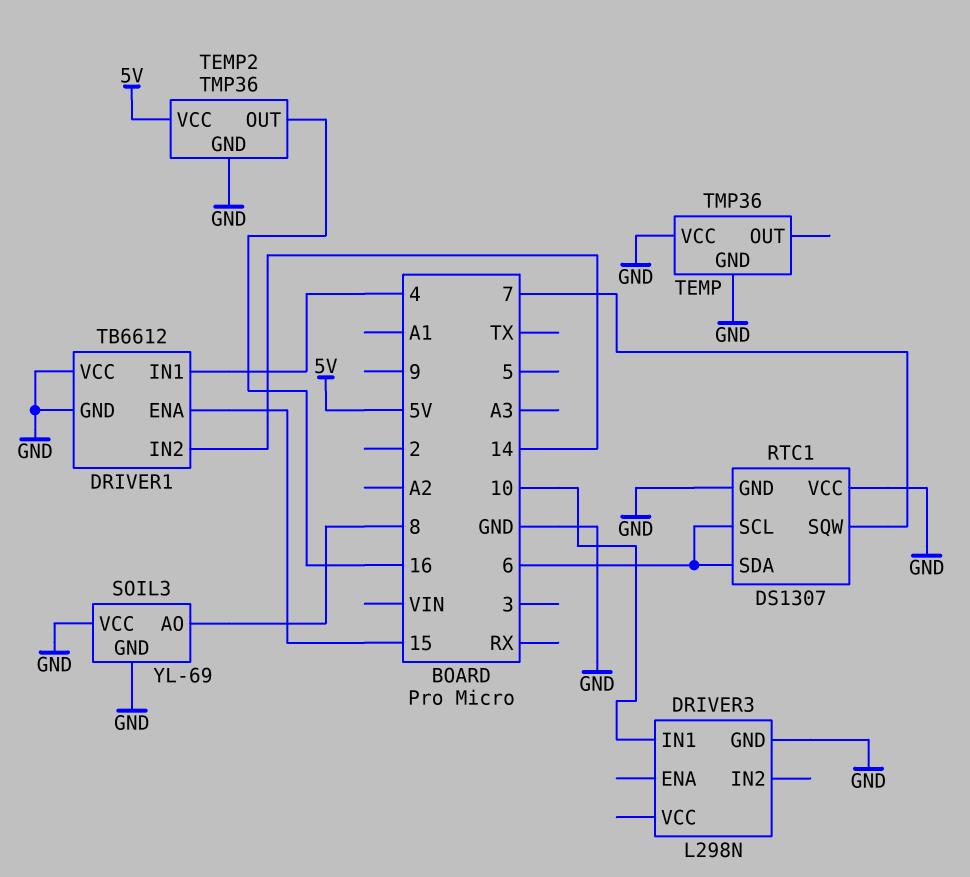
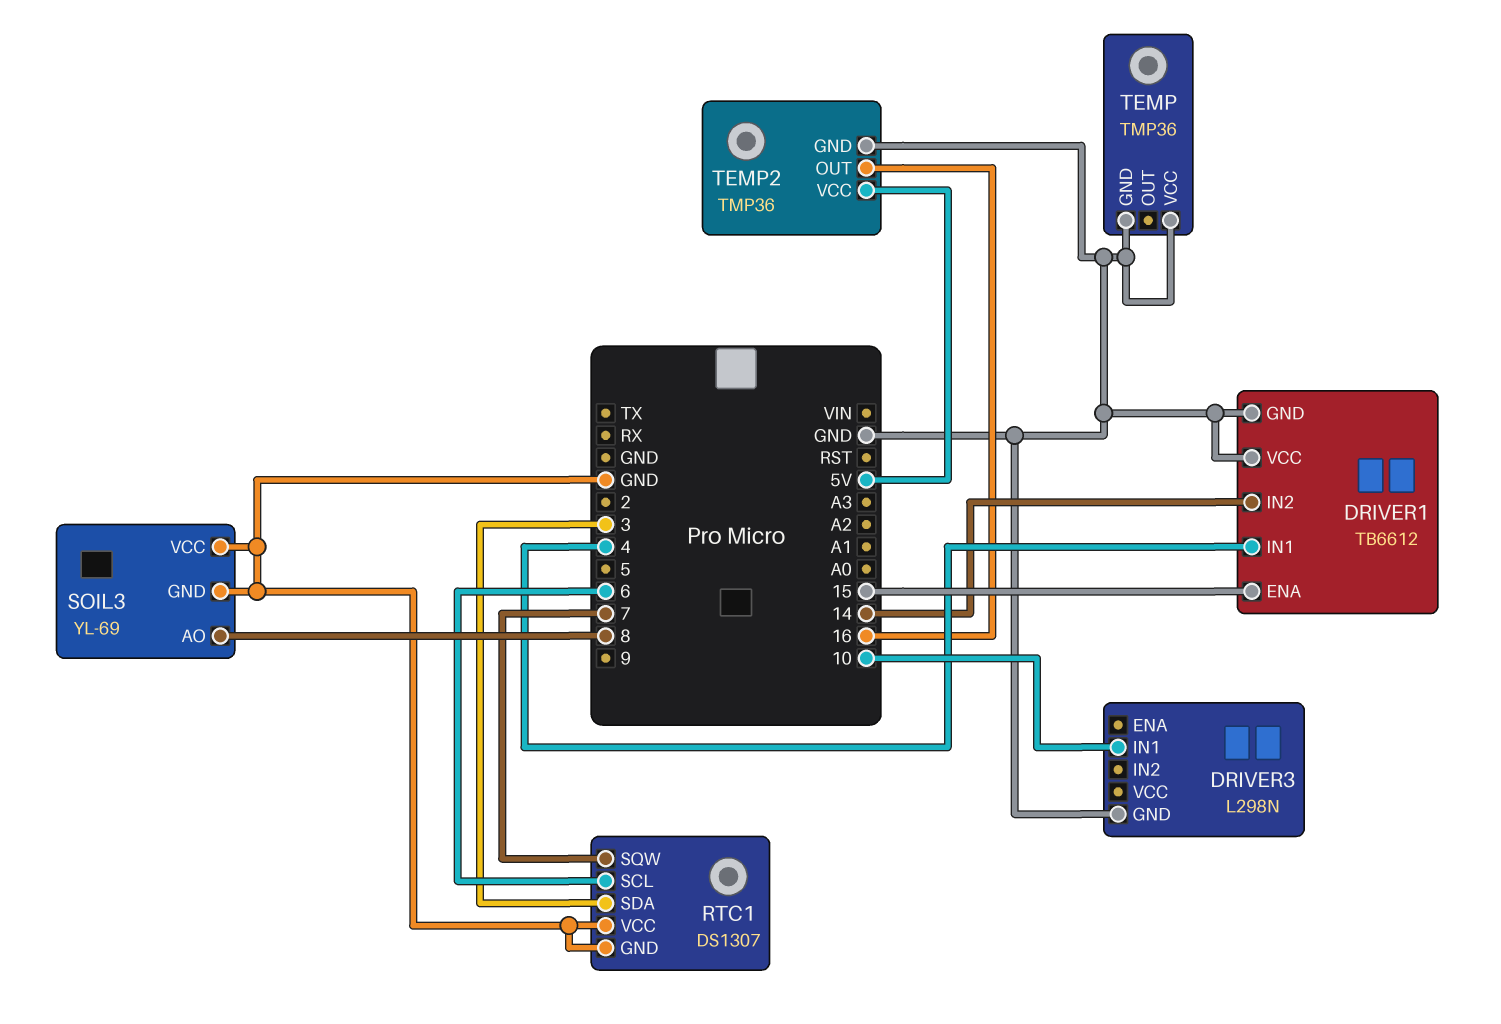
RTC1 pin SDA: 6 -> 3

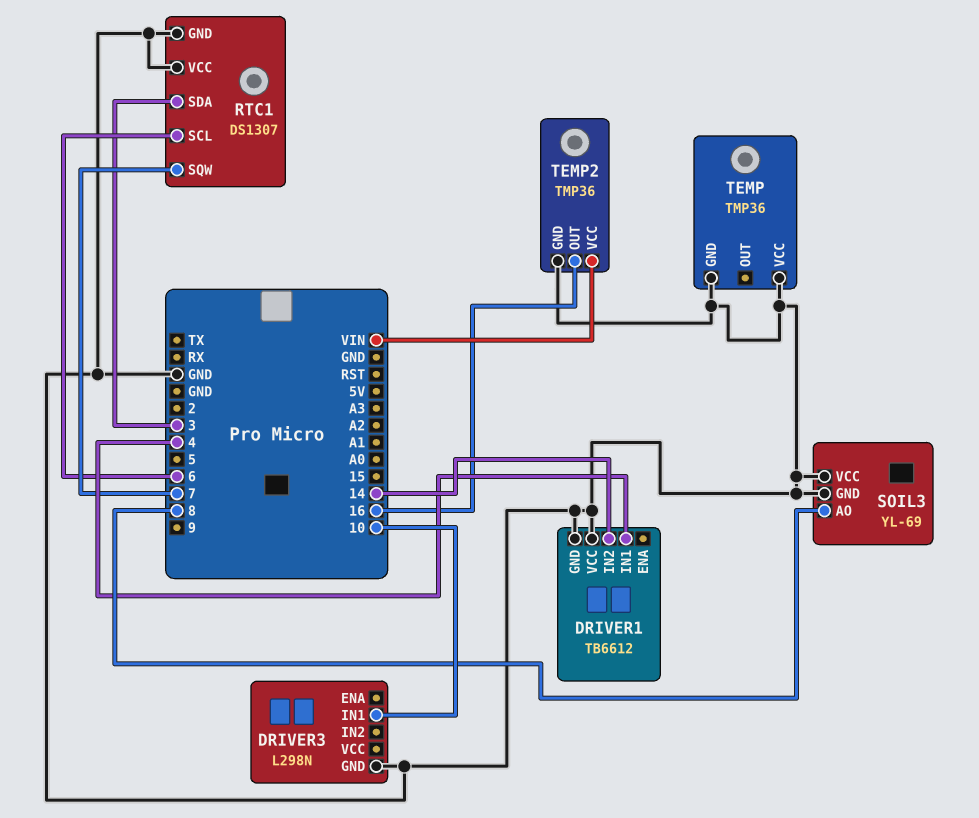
DRIVER1 pin ENA: 15 -> none
TEMP2 pin VCC: 5V -> VIN

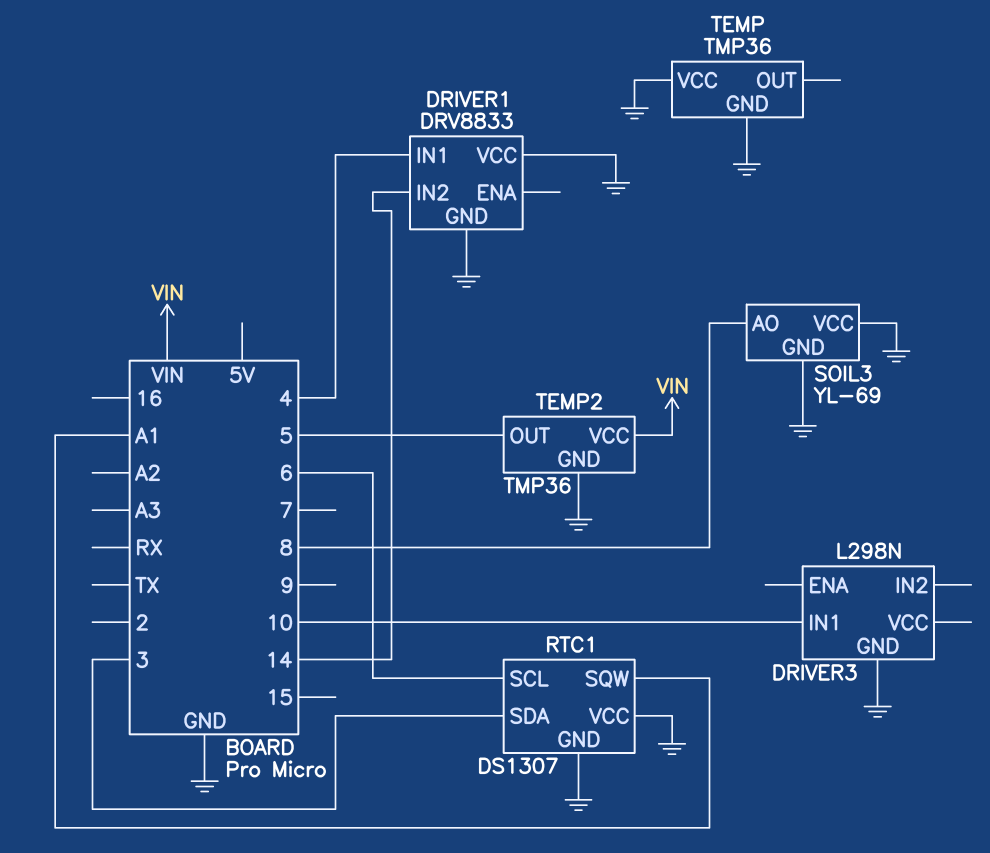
DRIVER1: TB6612 -> DRV8833
RTC1 pin SQW: 7 -> A1
TEMP2 pin OUT: 16 -> 5

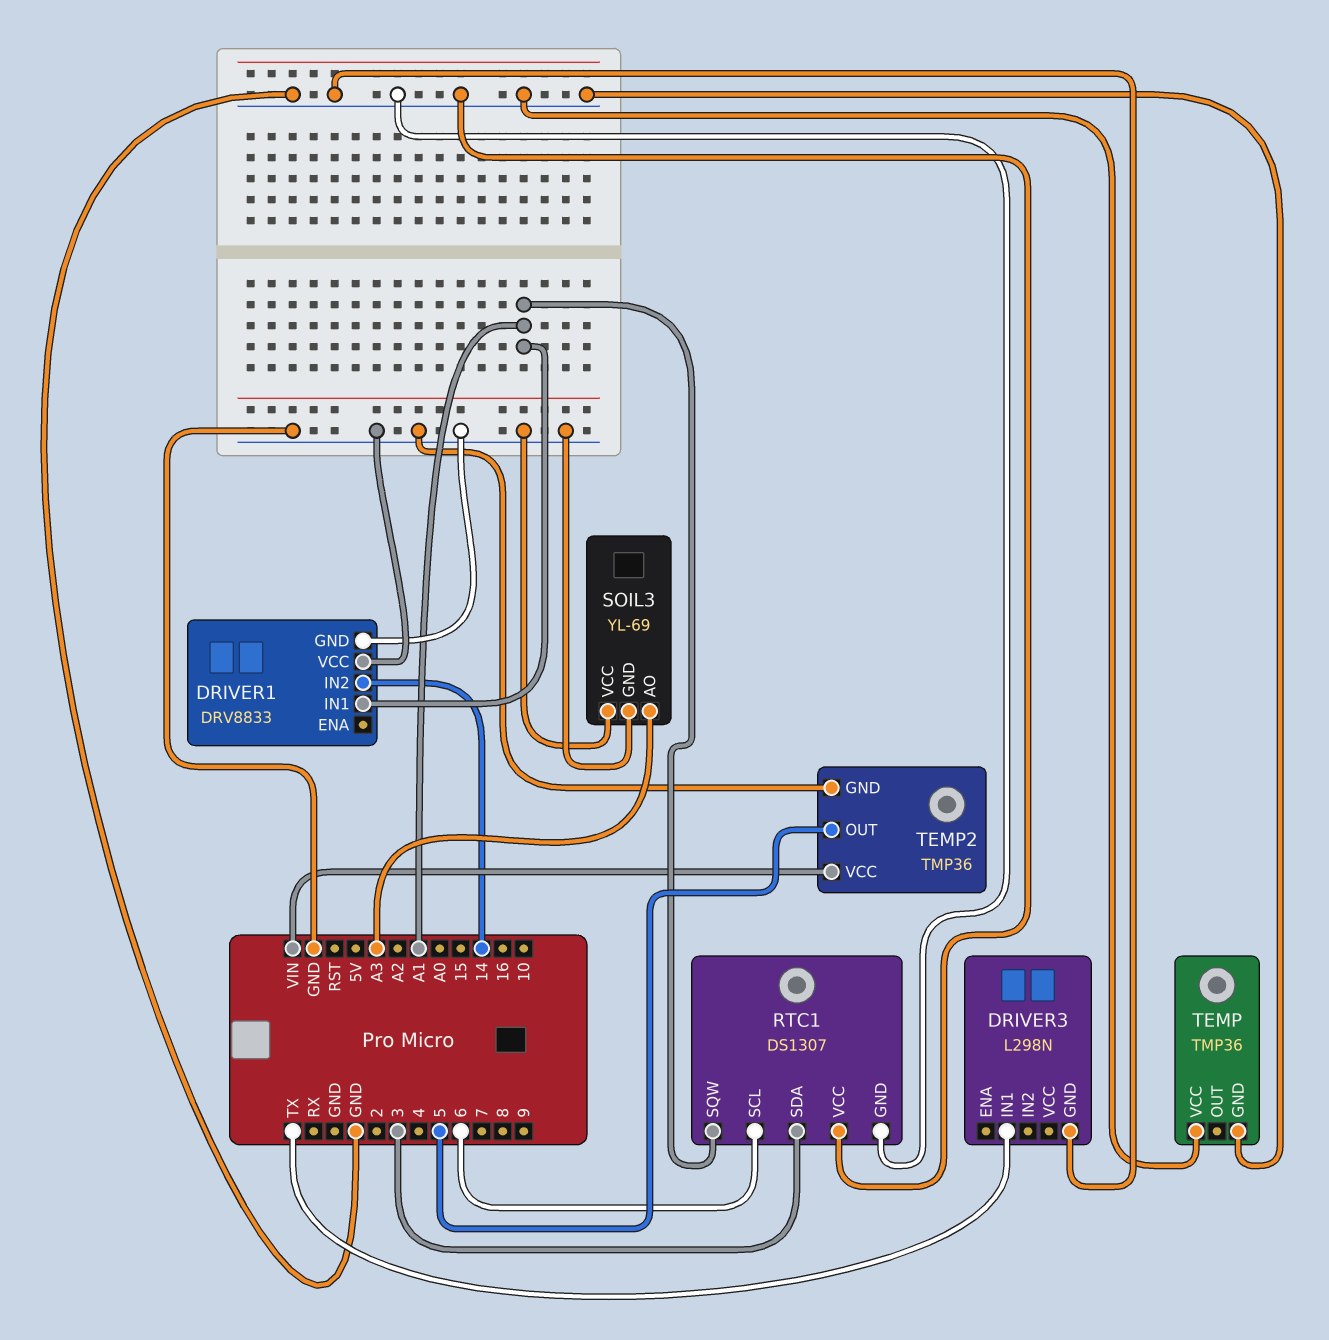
DRIVER1 pin IN1: 4 -> A1
DRIVER3 pin IN1: 10 -> TX
SOIL3 pin AO: 8 -> A3

